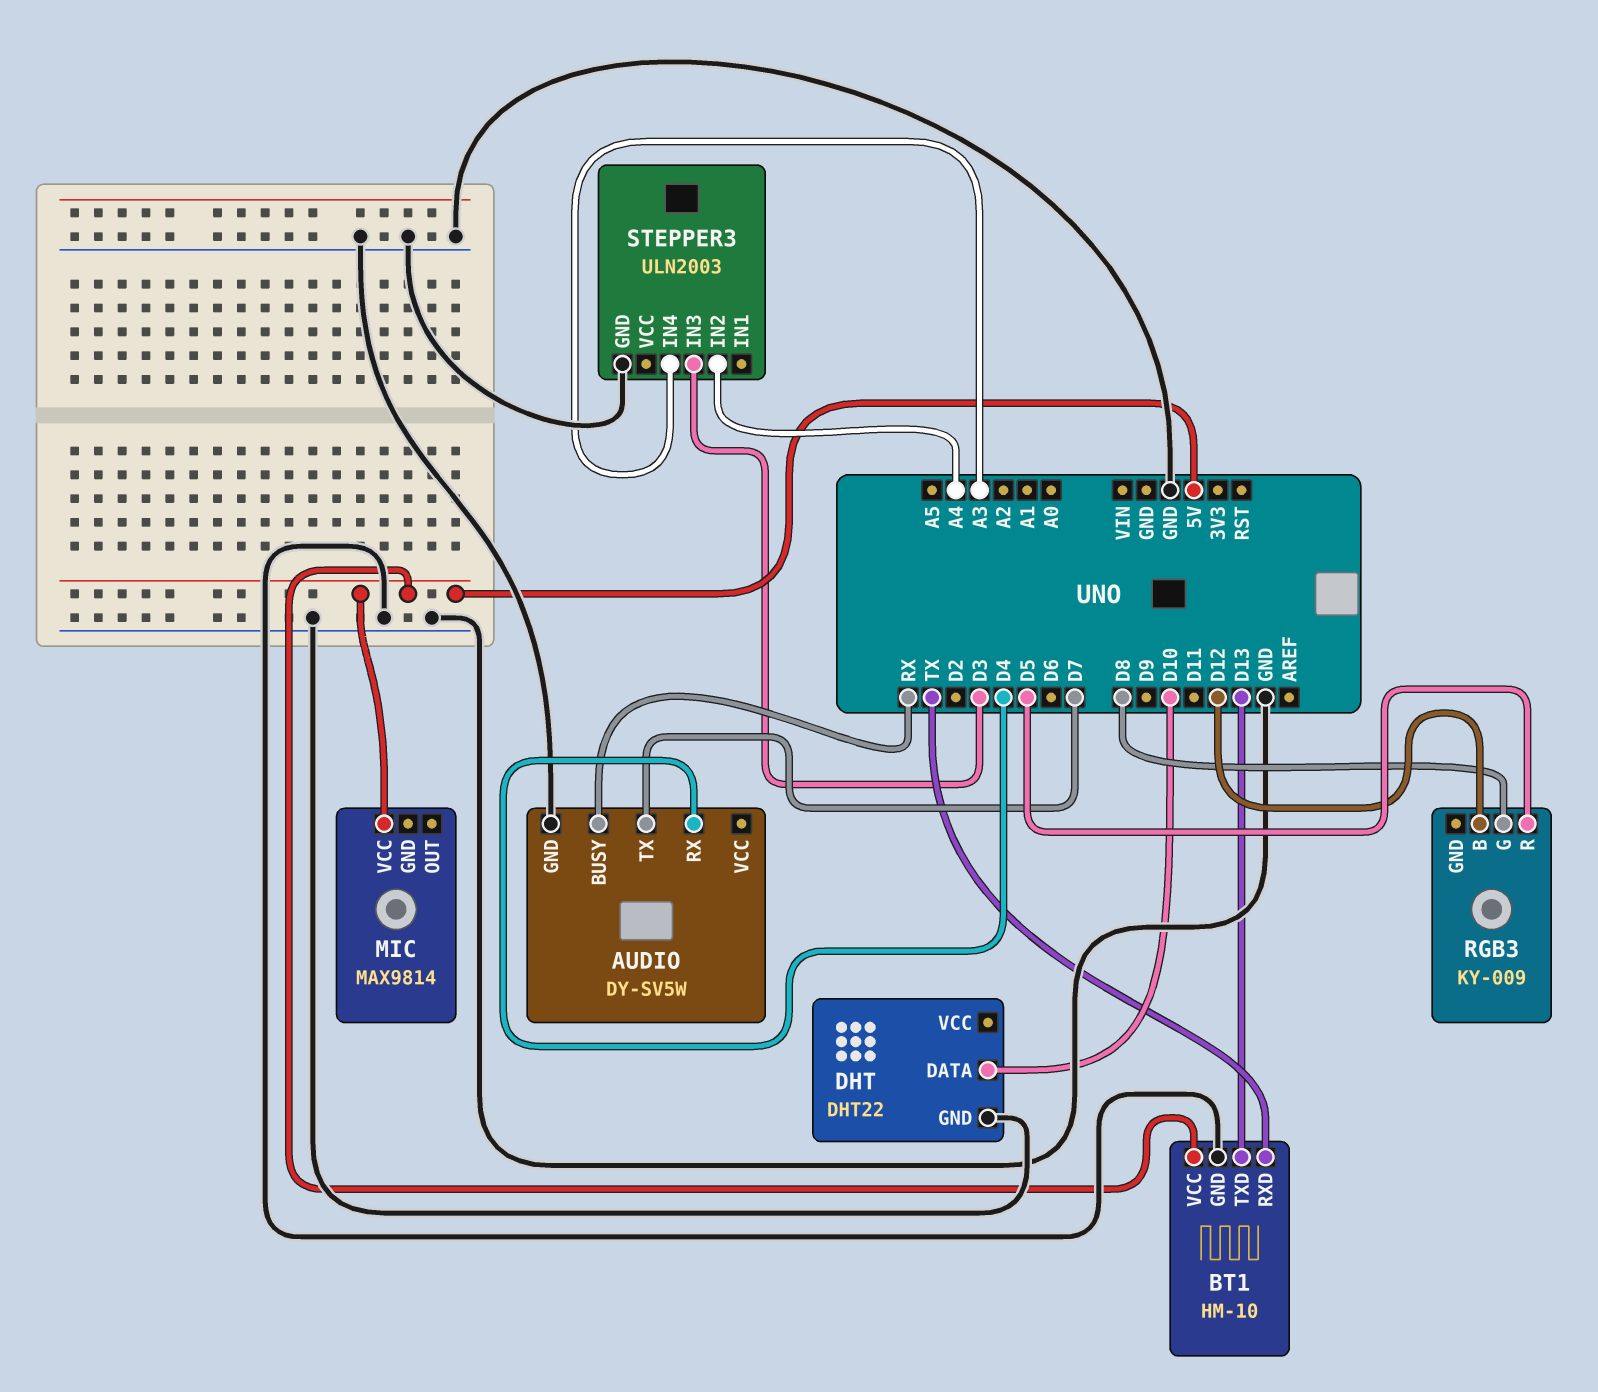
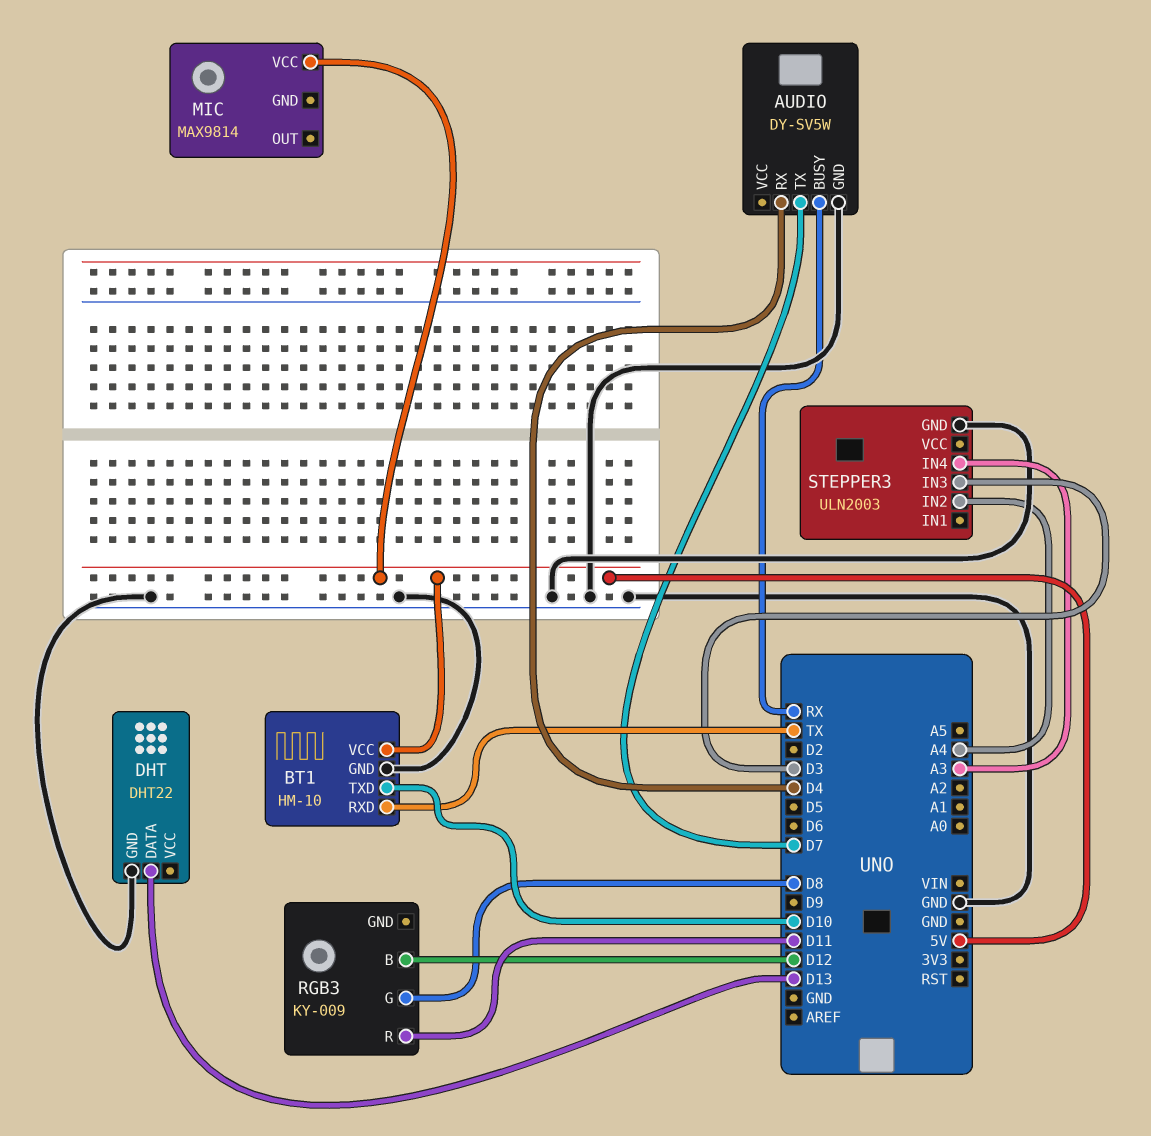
BT1 pin TXD: D13 -> D10
DHT pin DATA: D10 -> D13
RGB3 pin R: D5 -> D11

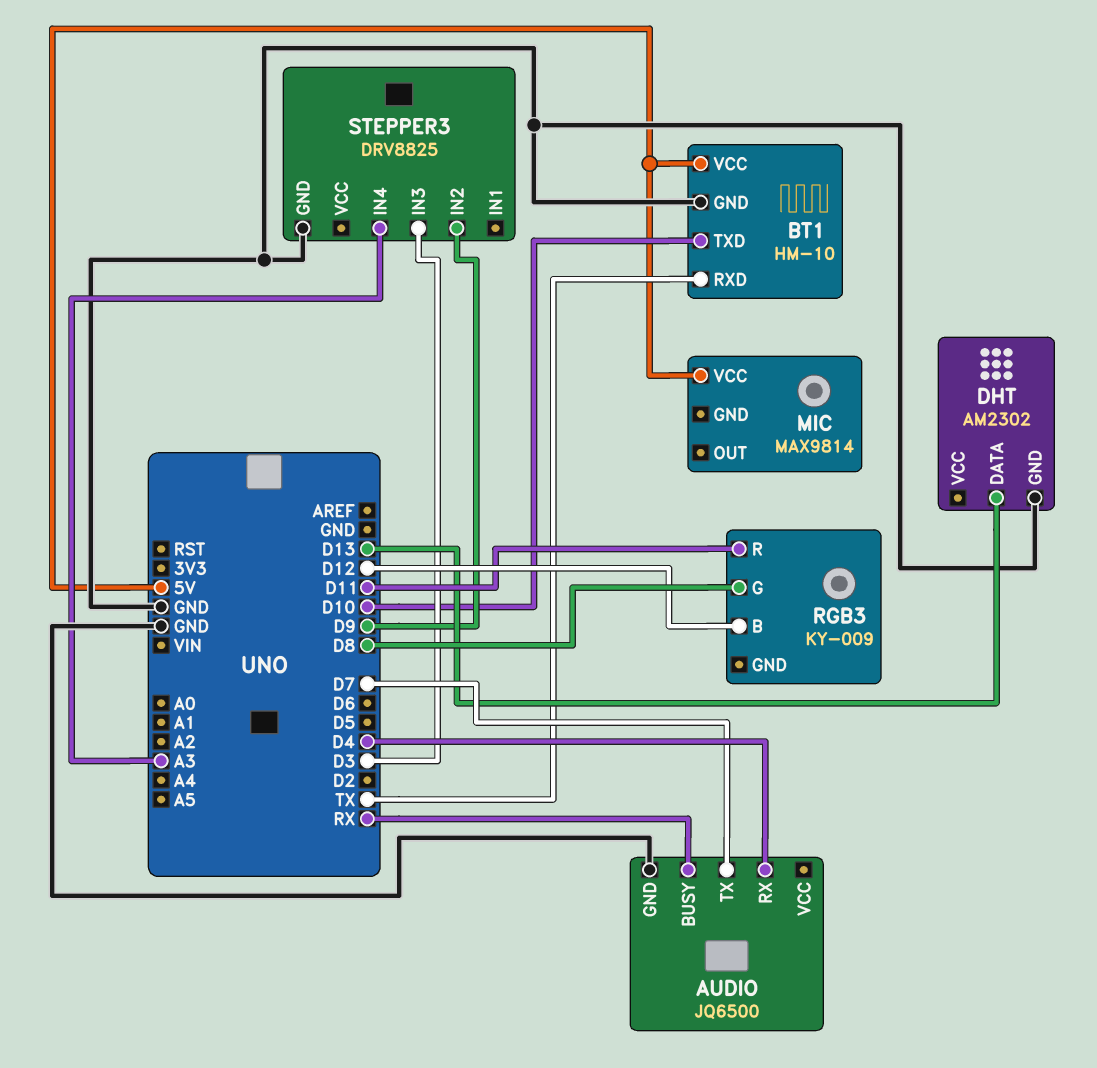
AUDIO: DY-SV5W -> JQ6500
DHT: DHT22 -> AM2302
STEPPER3: ULN2003 -> DRV8825
STEPPER3 pin IN2: A4 -> D9

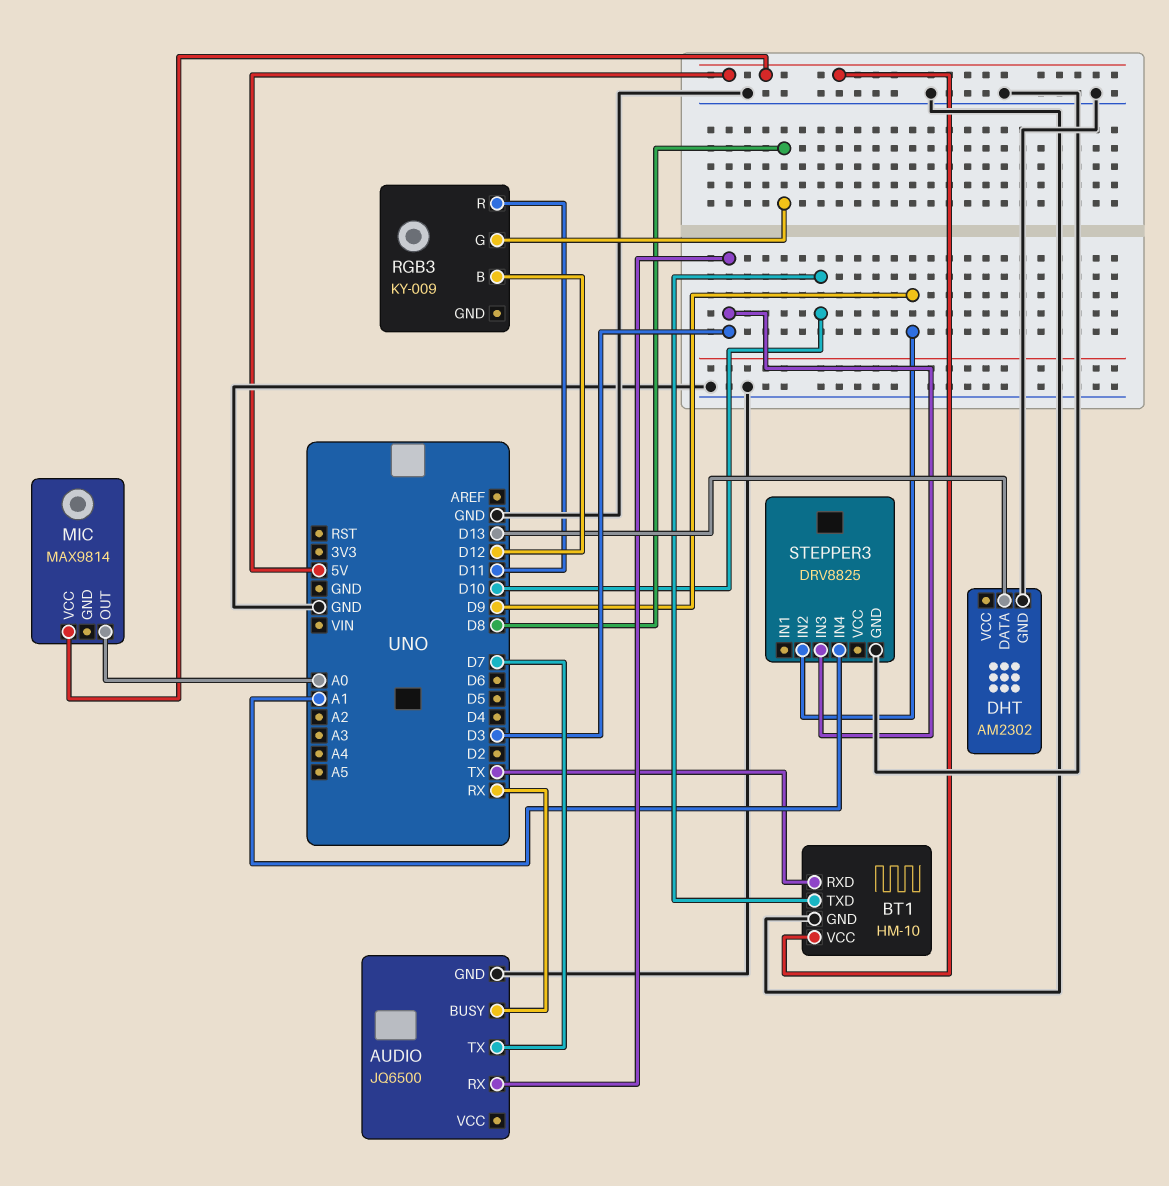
AUDIO pin RX: D4 -> D3
MIC pin OUT: none -> A0
STEPPER3 pin IN4: A3 -> A1

